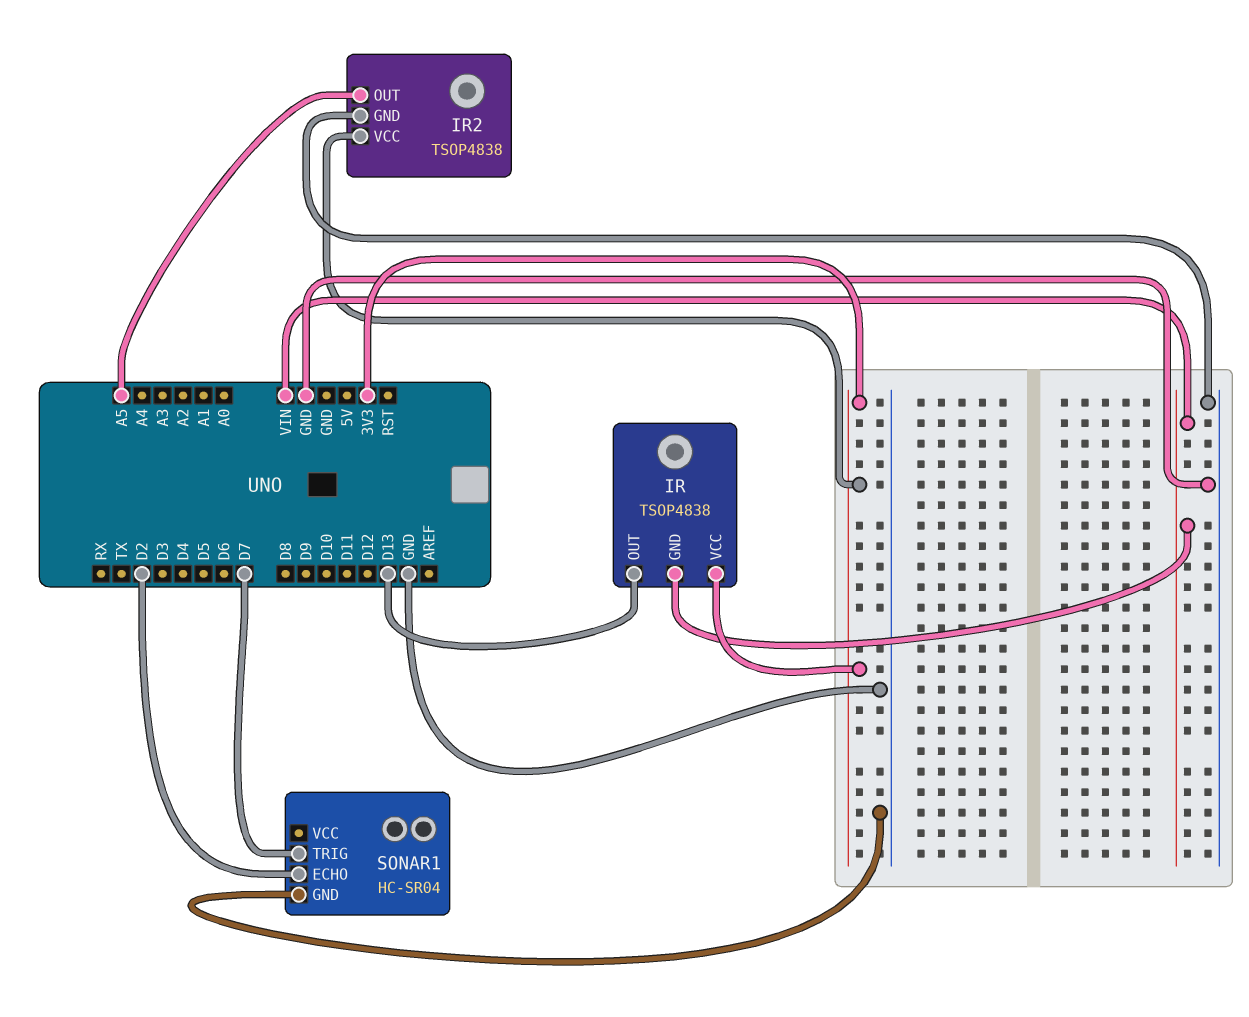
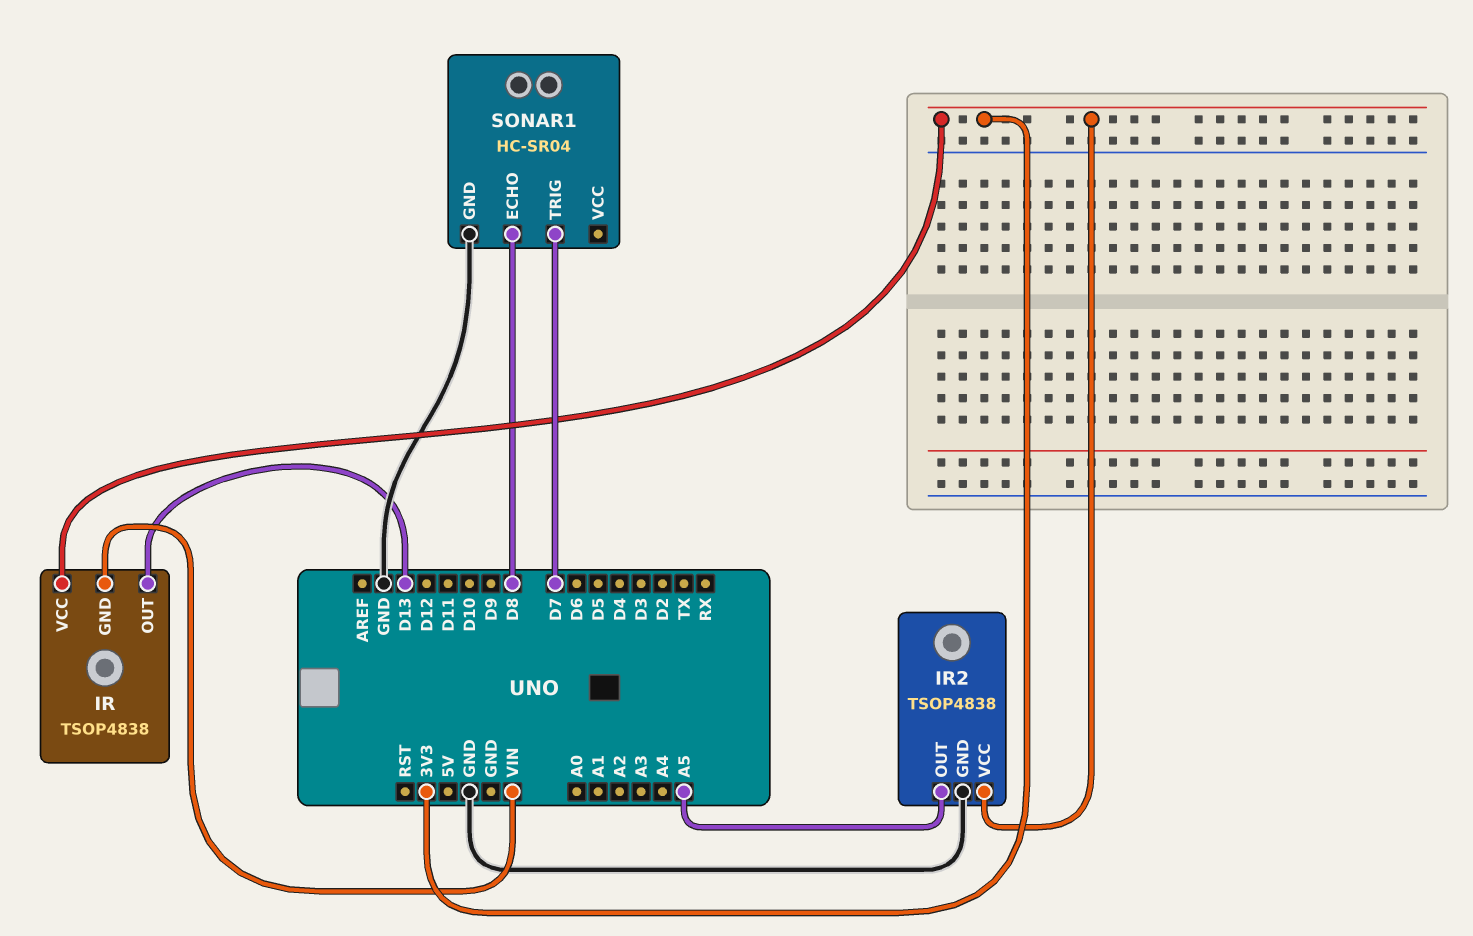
SONAR1 pin ECHO: D2 -> D8

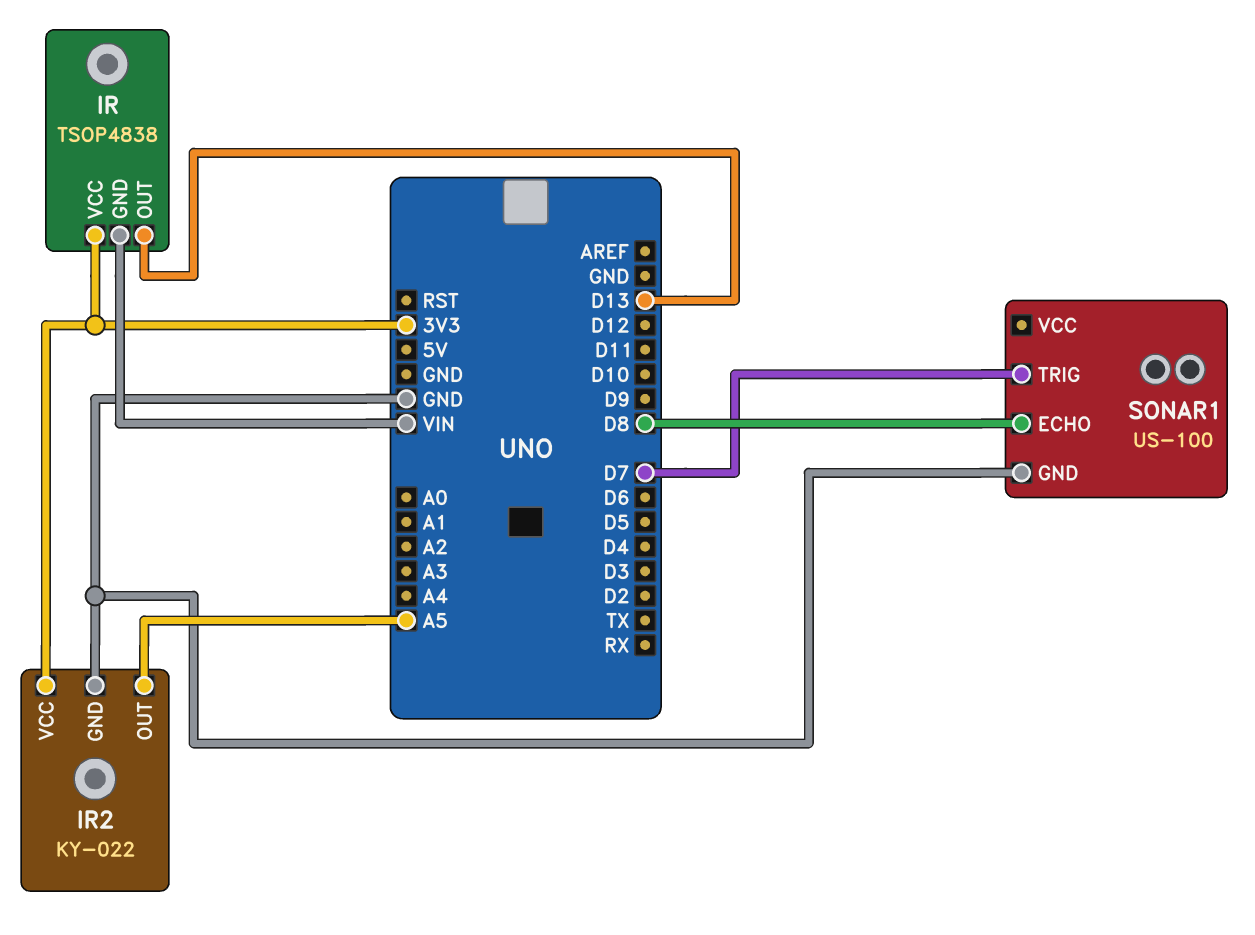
IR2: TSOP4838 -> KY-022
SONAR1: HC-SR04 -> US-100

